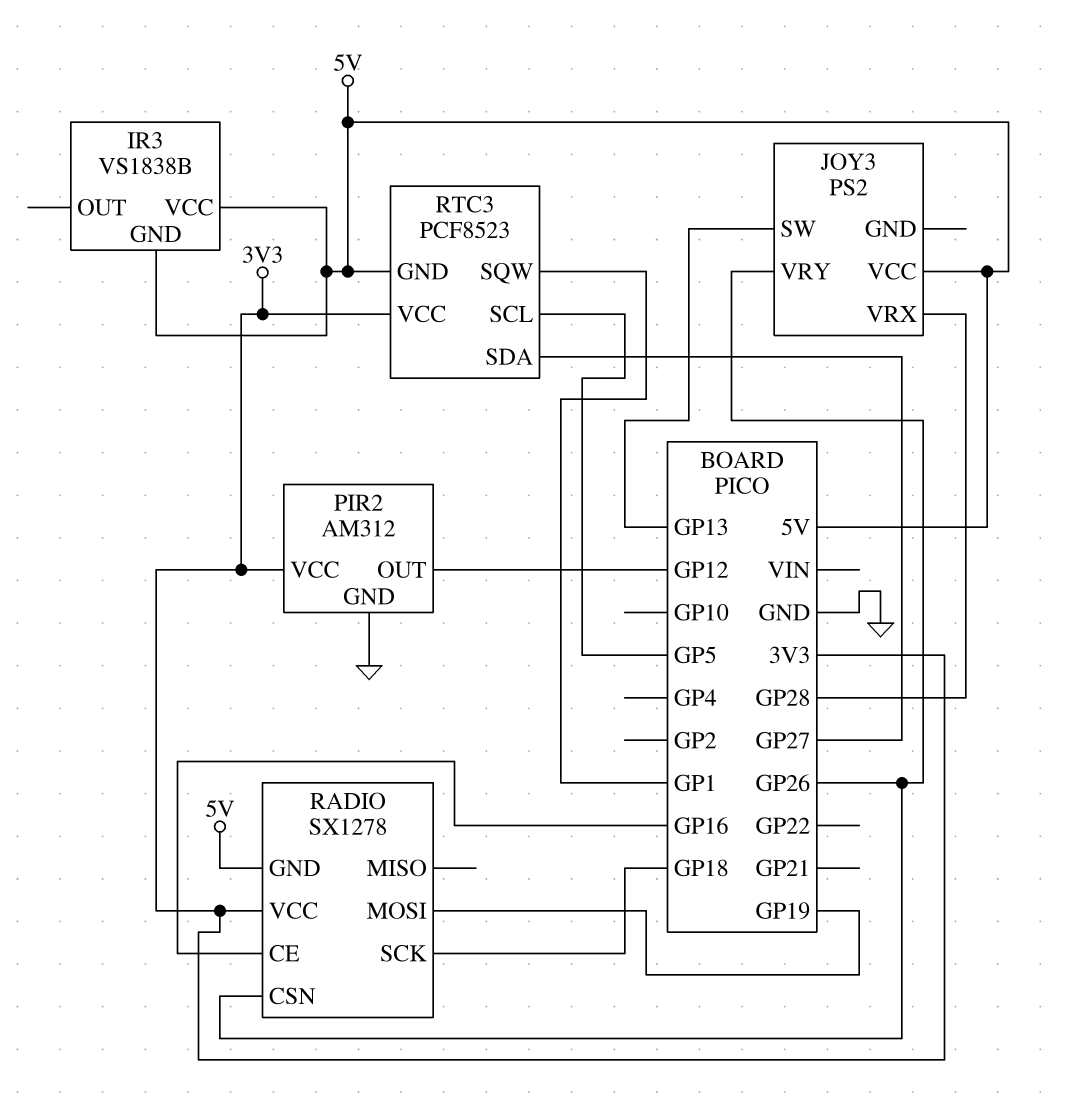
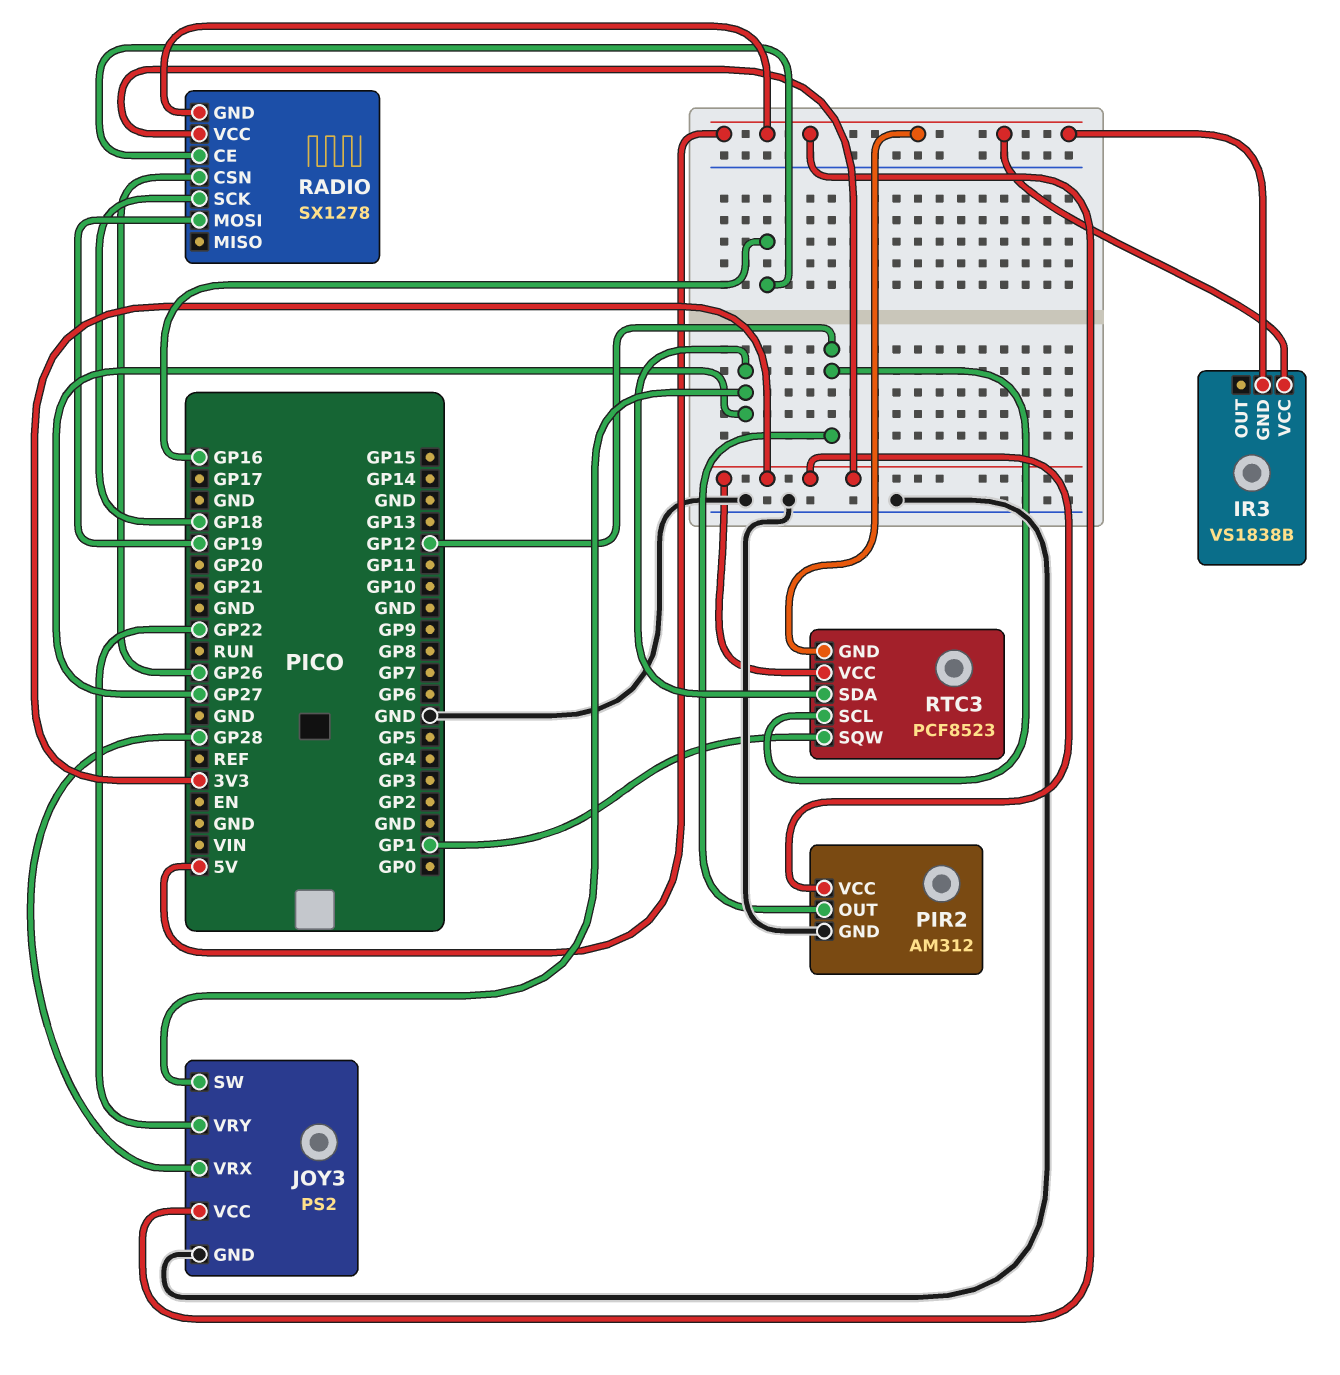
JOY3 pin GND: none -> GND
JOY3 pin SW: GP13 -> GP27
JOY3 pin VRY: GP26 -> GP22
RTC3 pin SCL: GP5 -> GP12

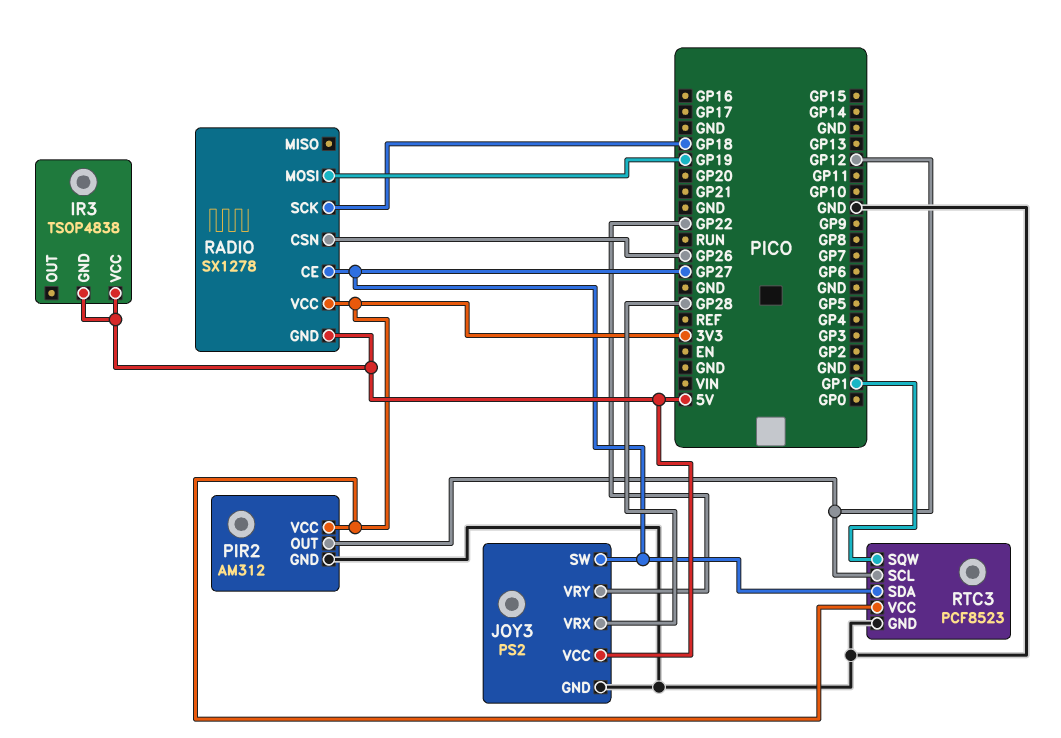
IR3: VS1838B -> TSOP4838
RADIO pin CE: GP16 -> GP27
RTC3 pin GND: 5V -> GND

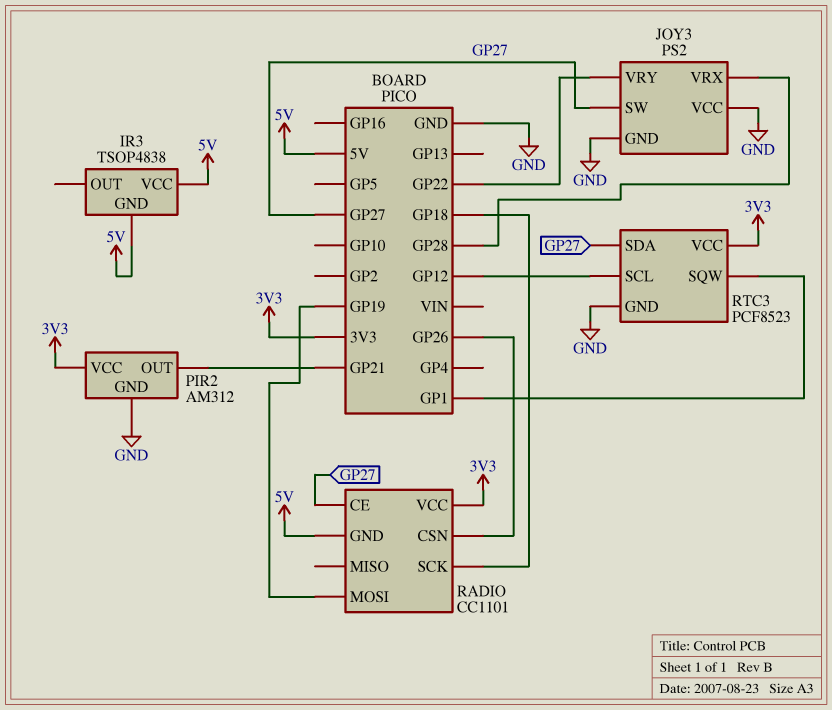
JOY3 pin VCC: 5V -> GND
PIR2 pin OUT: GP12 -> GP21
RADIO: SX1278 -> CC1101

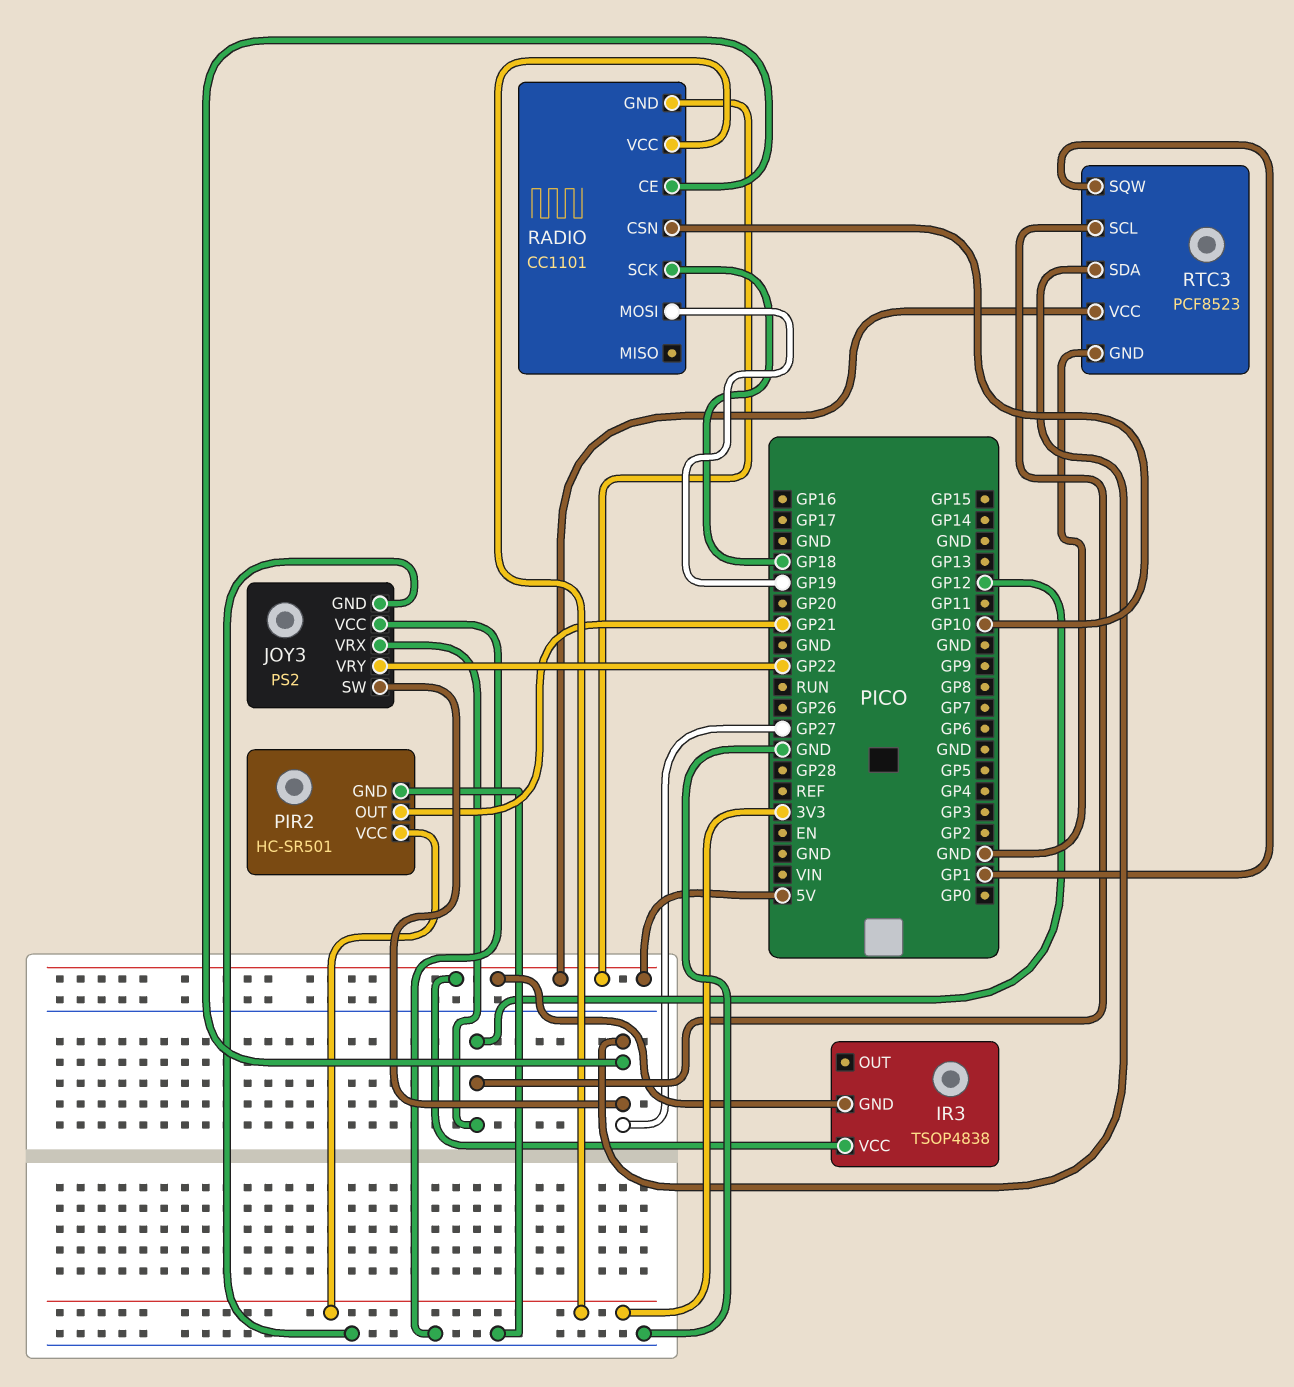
JOY3 pin VRX: GP28 -> GP12
PIR2: AM312 -> HC-SR501
RADIO pin CSN: GP26 -> GP10
RTC3 pin VCC: 3V3 -> 5V

